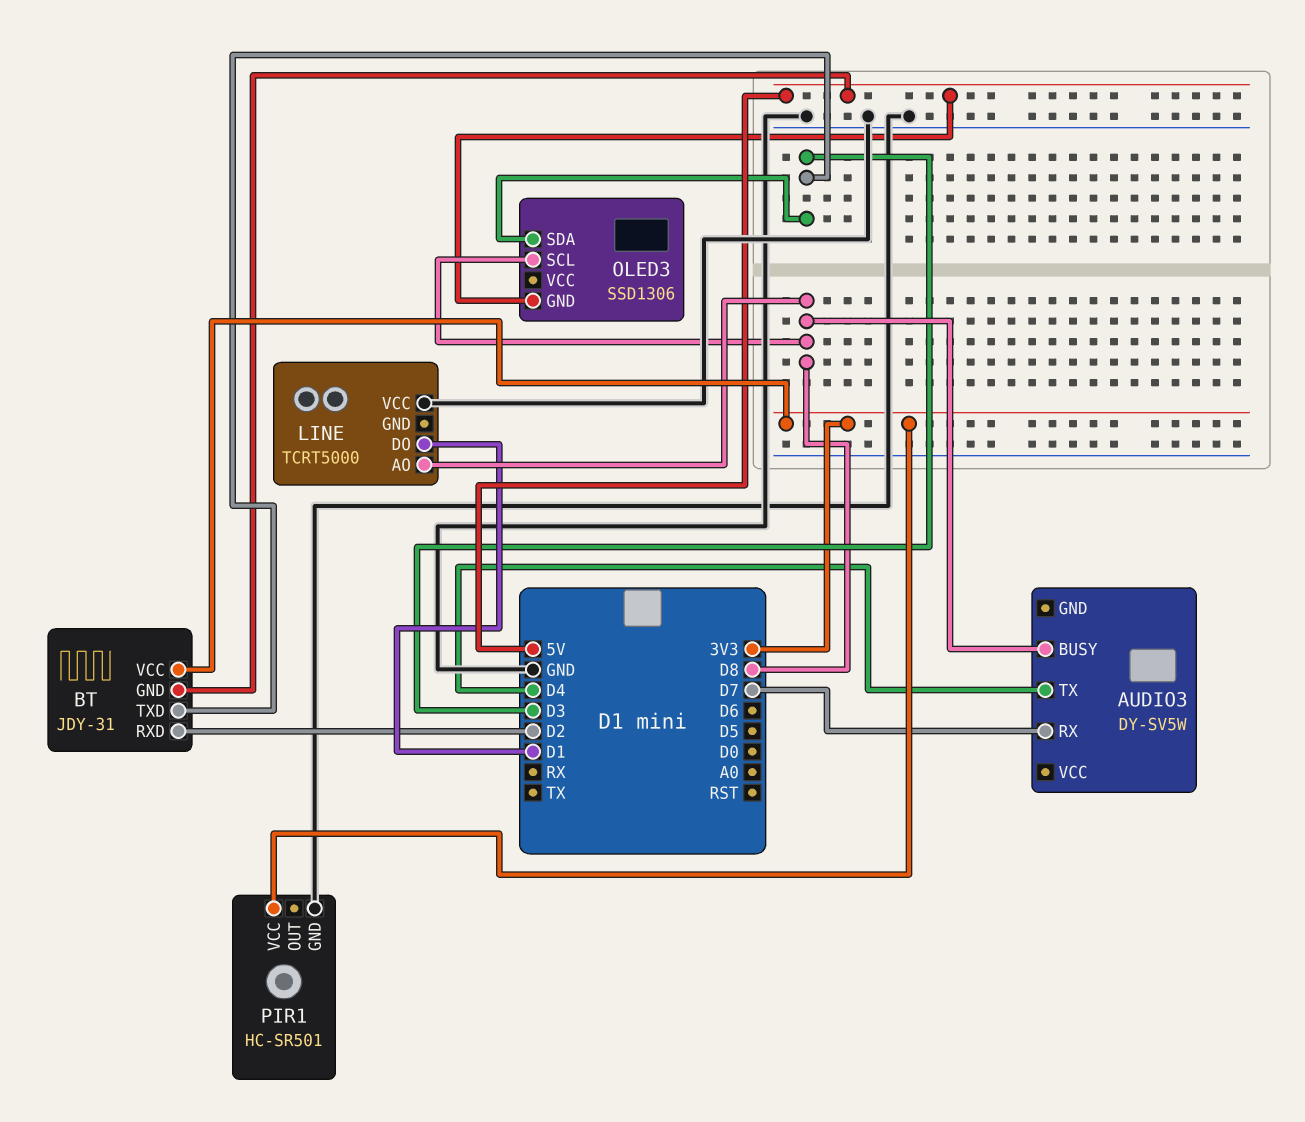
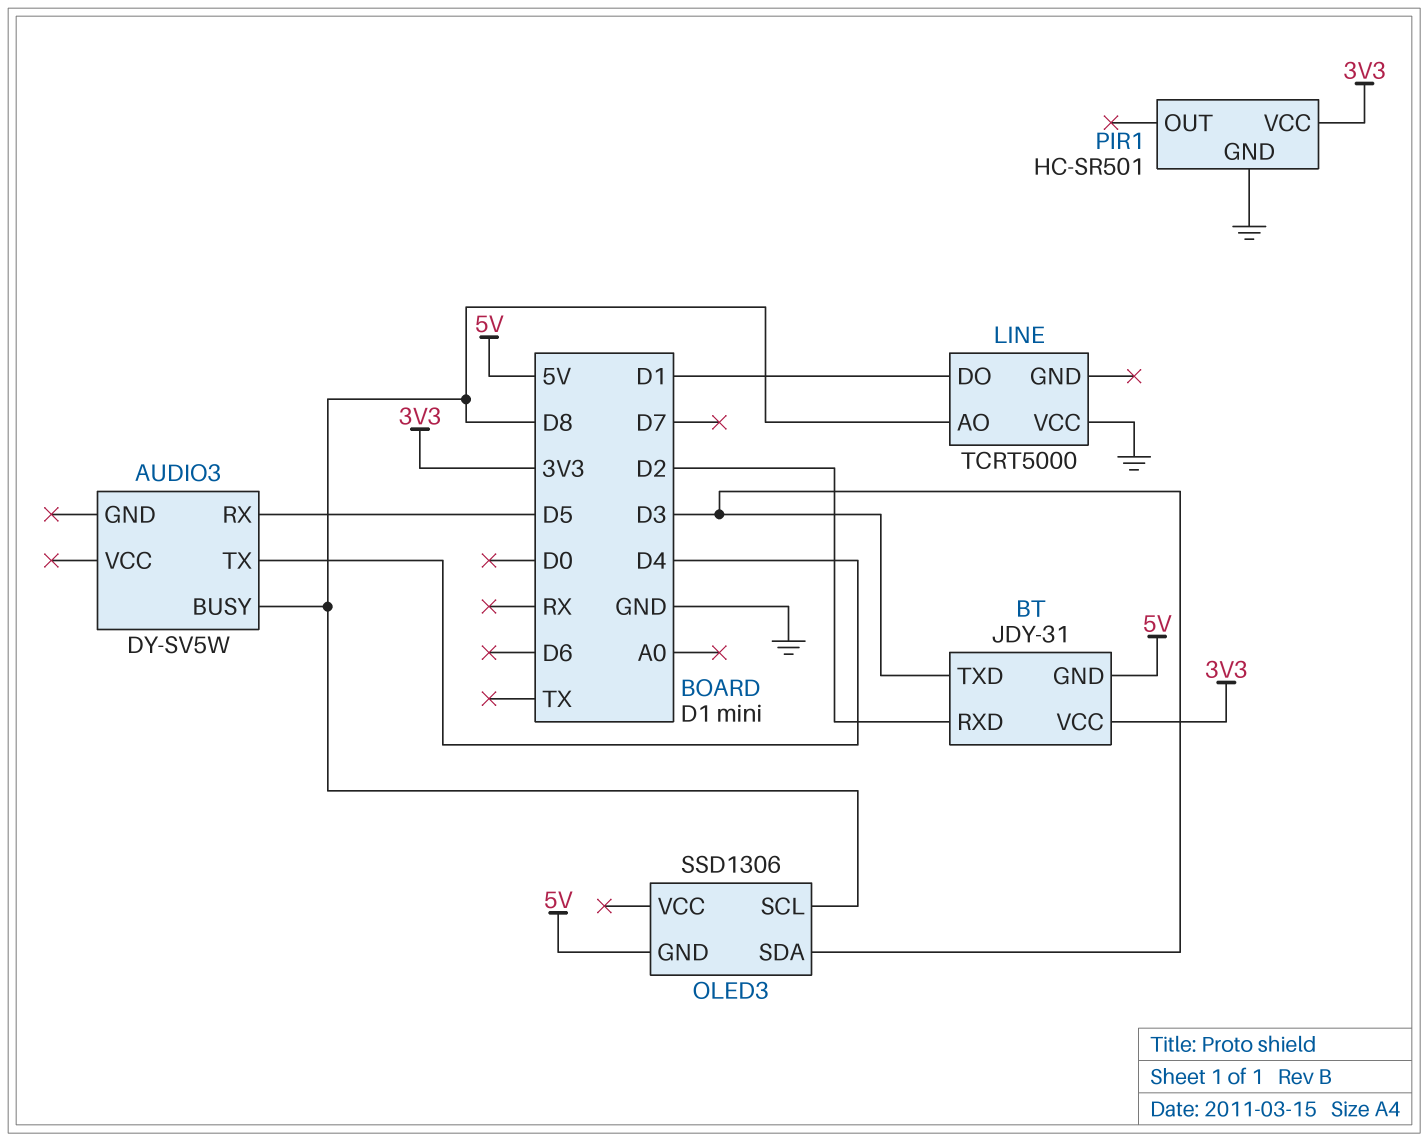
AUDIO3 pin RX: D7 -> D5

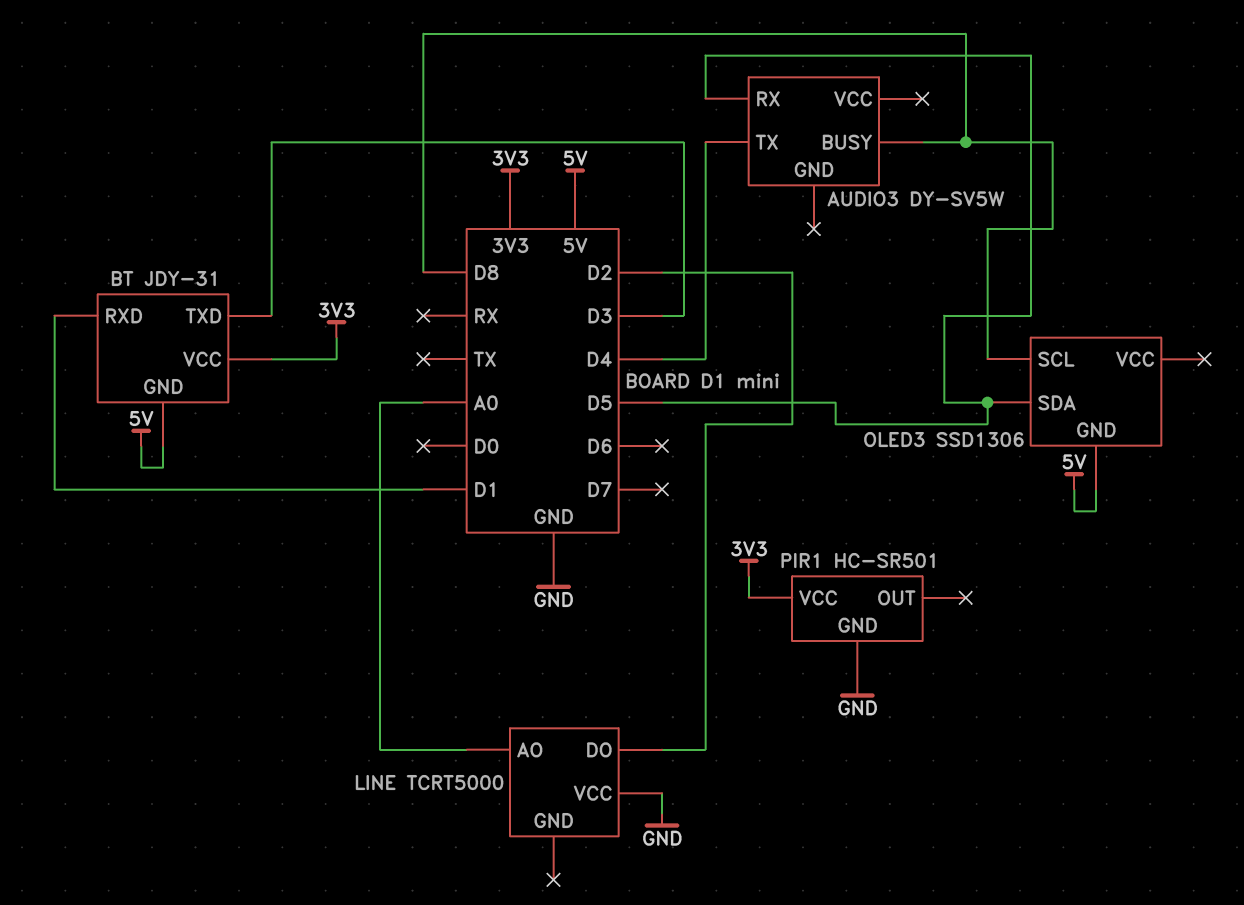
BT pin RXD: D2 -> D1
LINE pin AO: D8 -> A0
LINE pin DO: D1 -> D2
OLED3 pin SDA: D3 -> D5

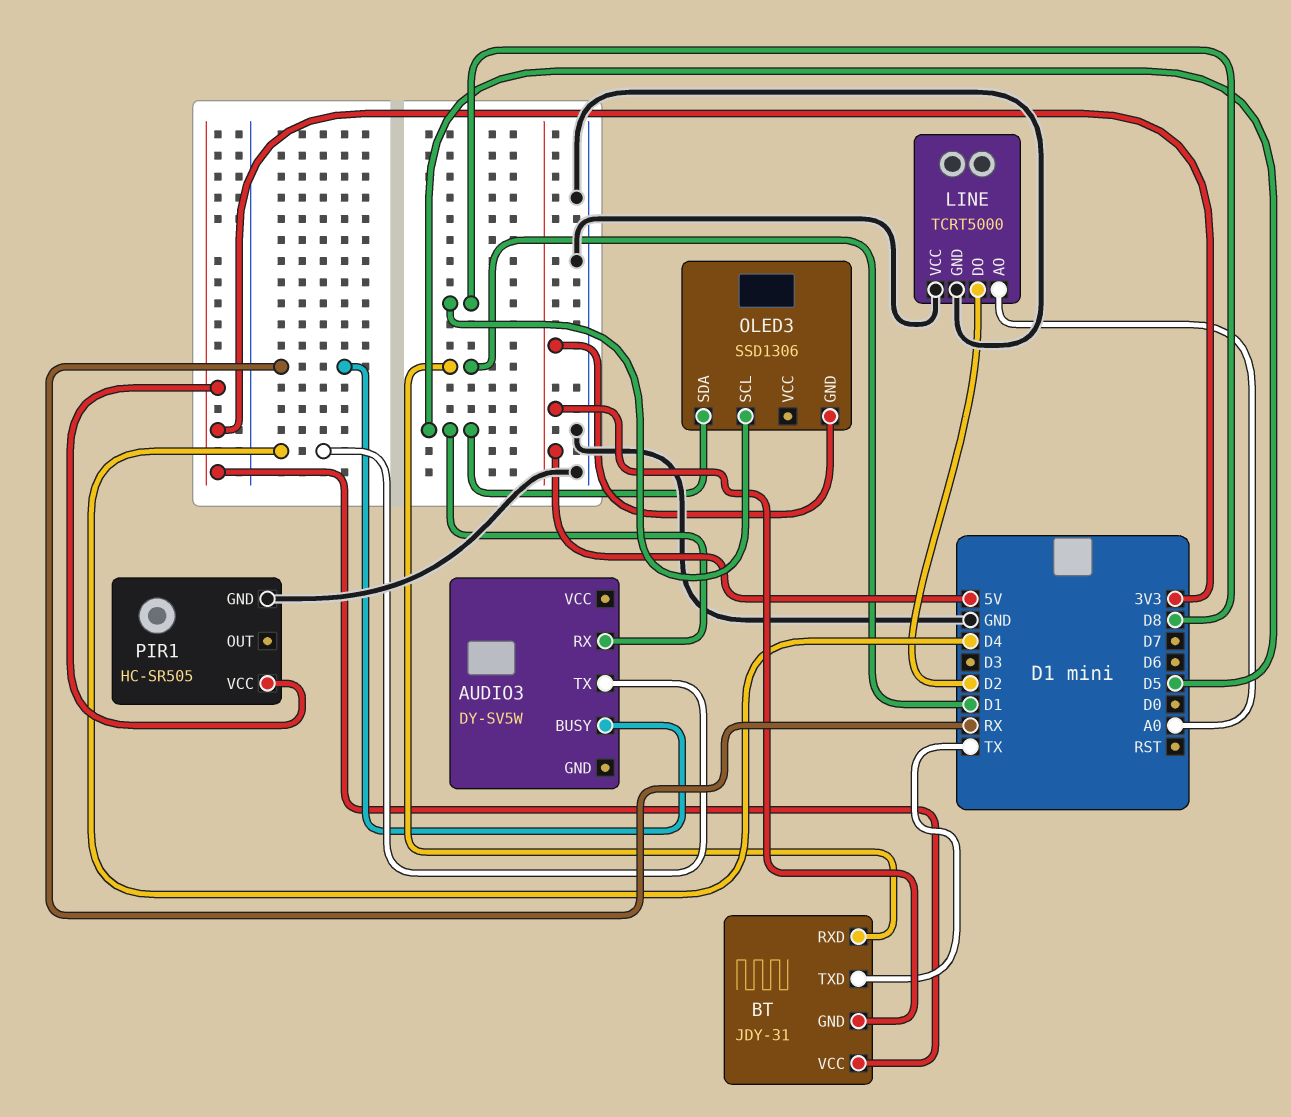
AUDIO3 pin BUSY: D8 -> RX
BT pin TXD: D3 -> TX
LINE pin GND: none -> GND
PIR1: HC-SR501 -> HC-SR505

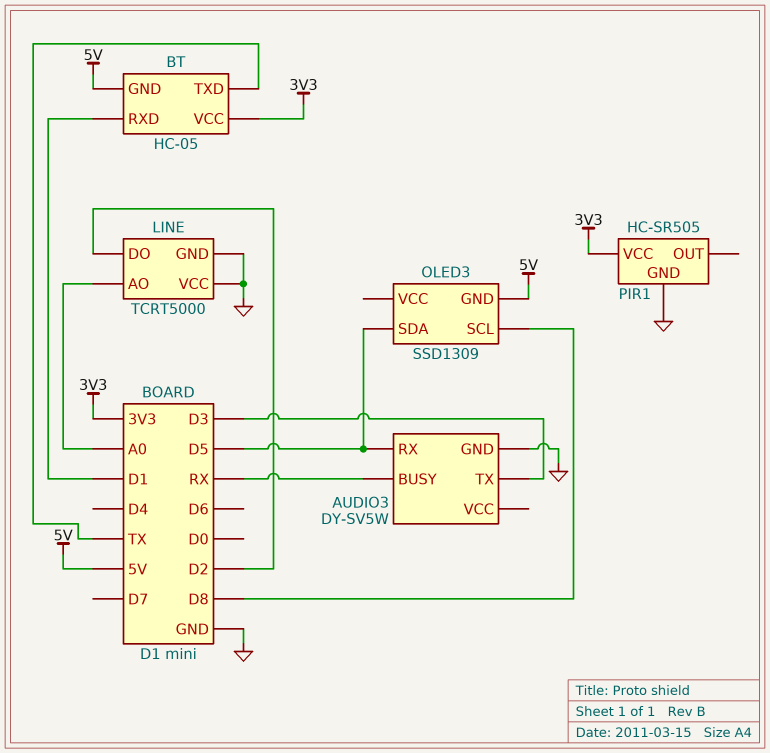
AUDIO3 pin GND: none -> GND
AUDIO3 pin TX: D4 -> D3
BT: JDY-31 -> HC-05
OLED3: SSD1306 -> SSD1309

